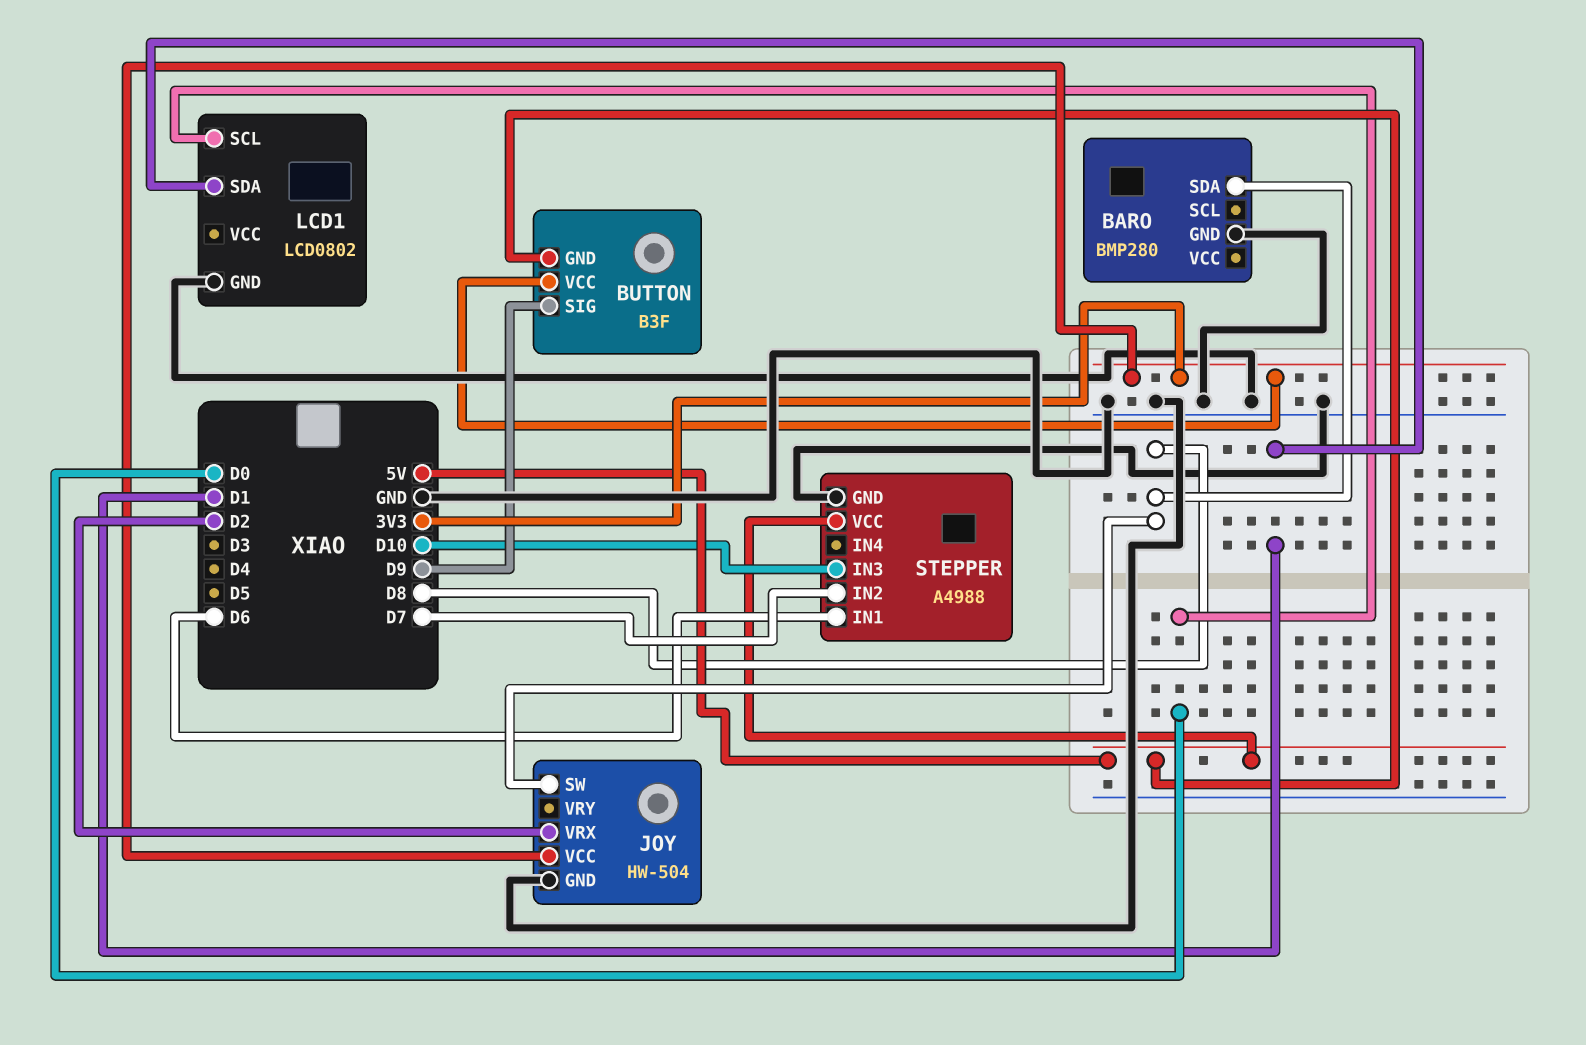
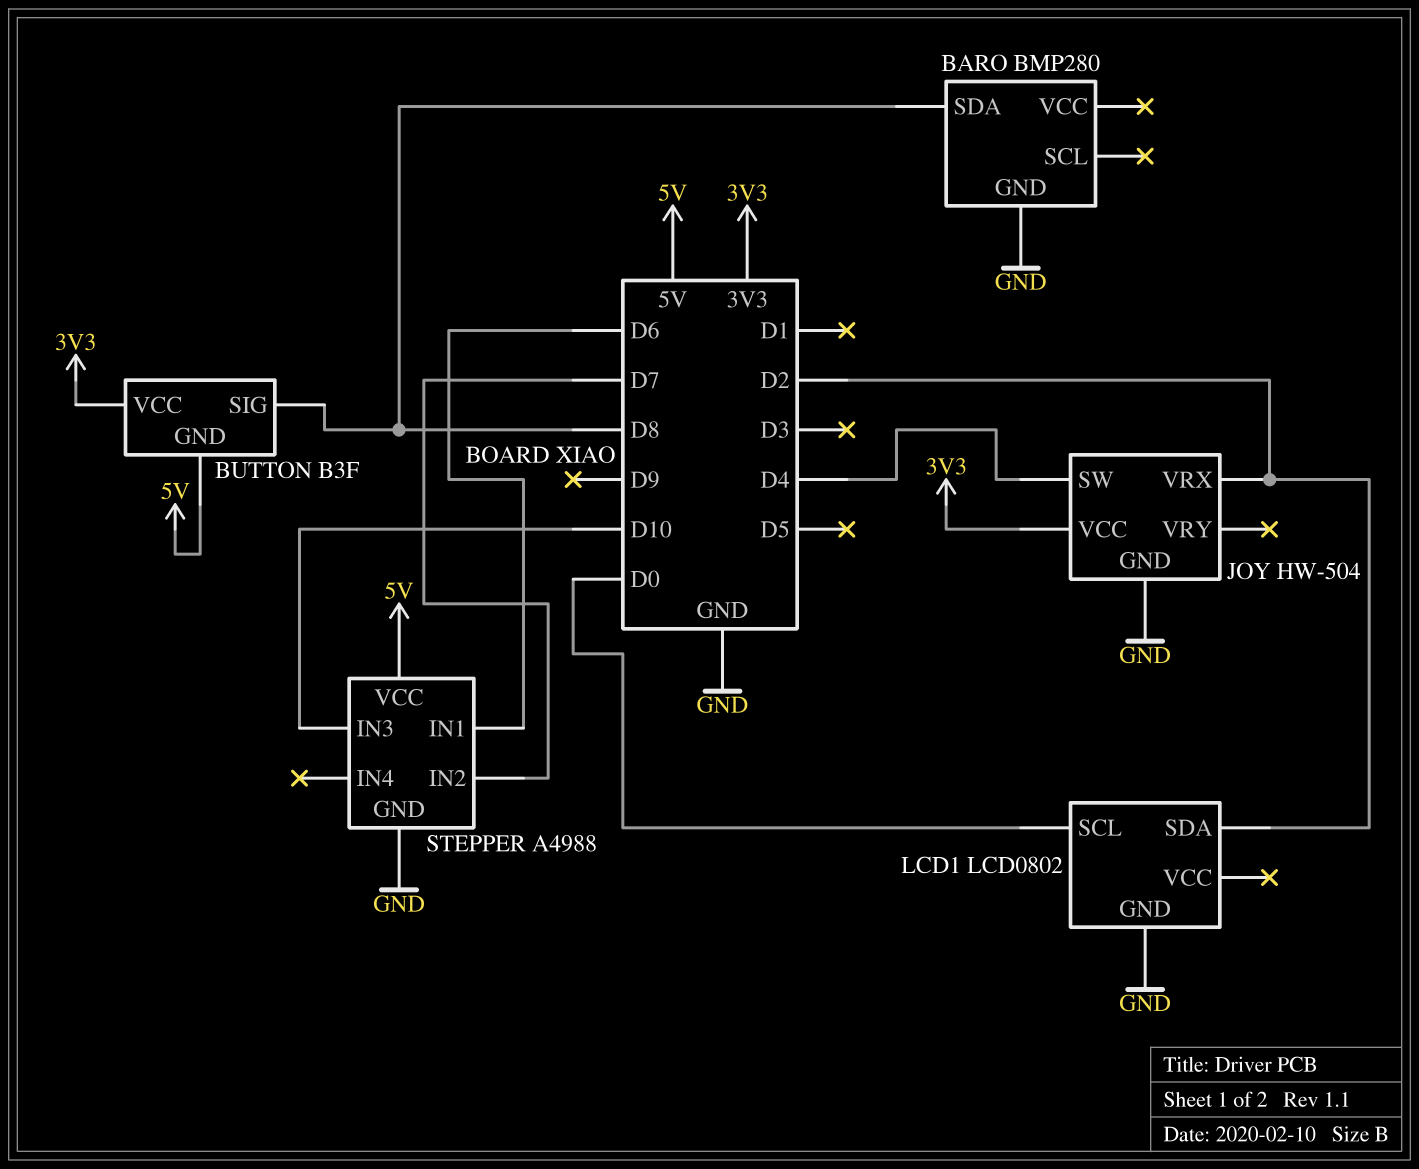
BUTTON pin SIG: D9 -> D8
JOY pin SW: D8 -> D4
LCD1 pin SDA: D1 -> D2

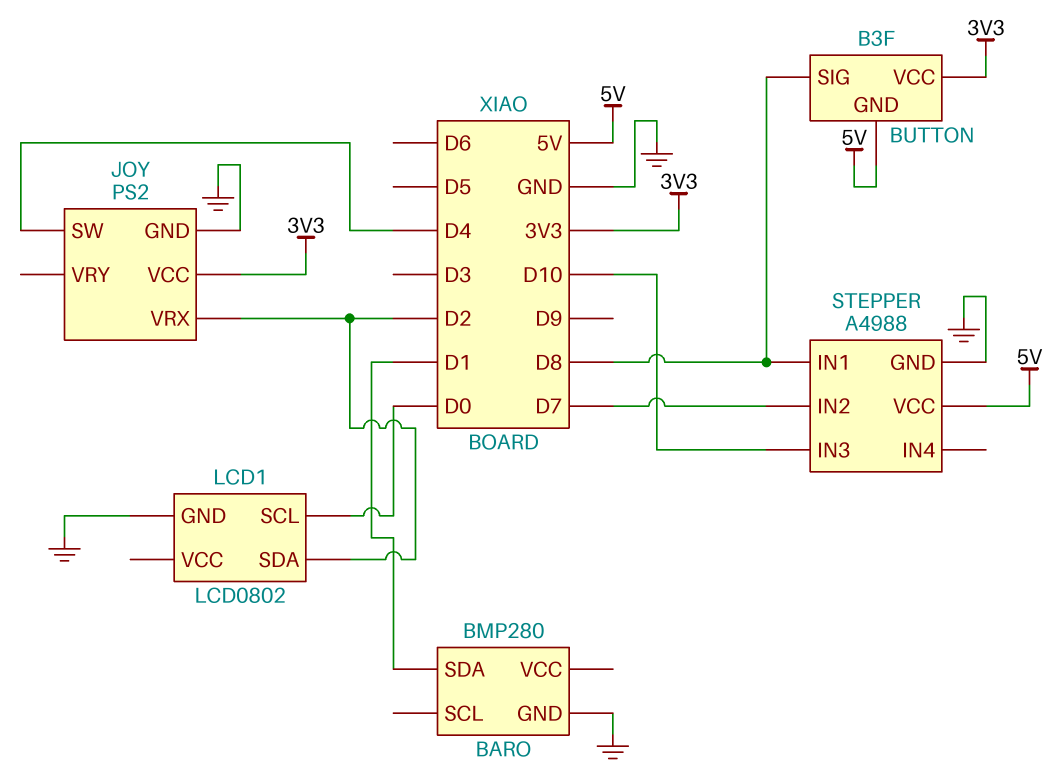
BARO pin SDA: D8 -> D1
JOY: HW-504 -> PS2
STEPPER pin IN1: D6 -> D8

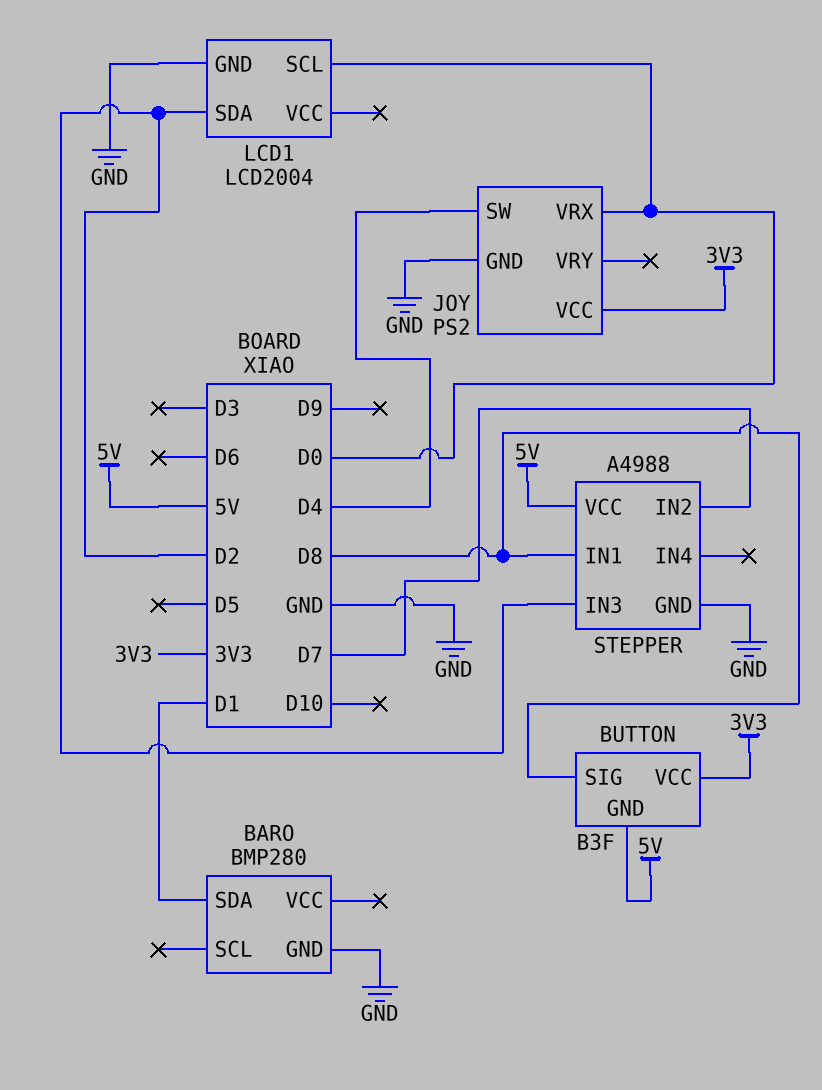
JOY pin VRX: D2 -> D0
LCD1: LCD0802 -> LCD2004
STEPPER pin IN3: D10 -> D2

